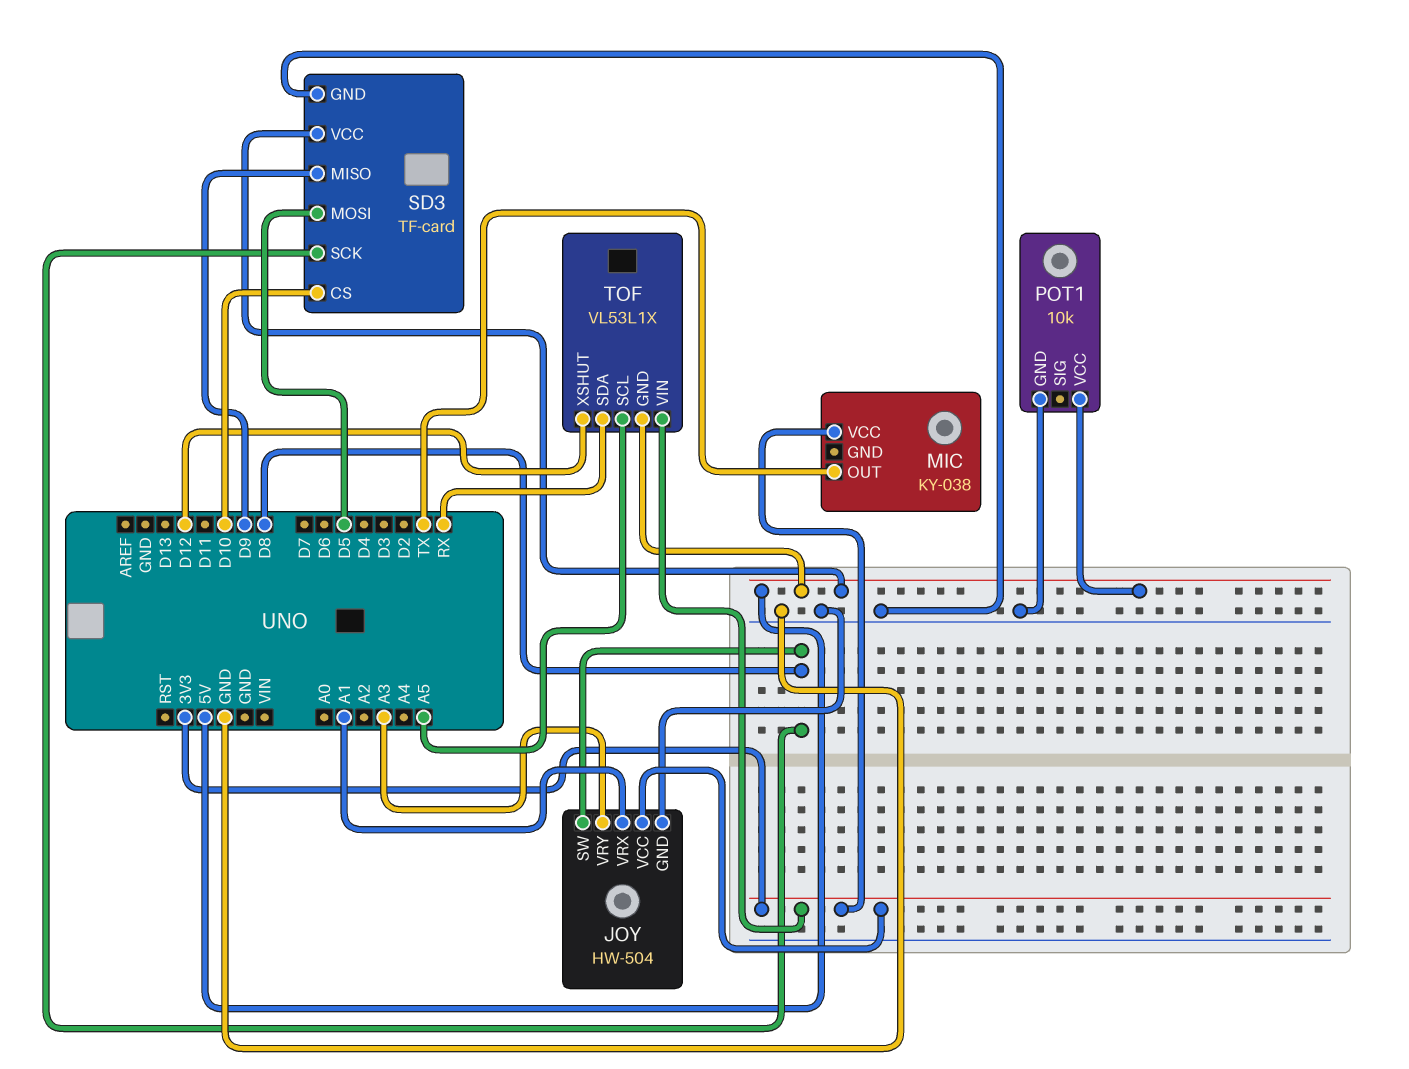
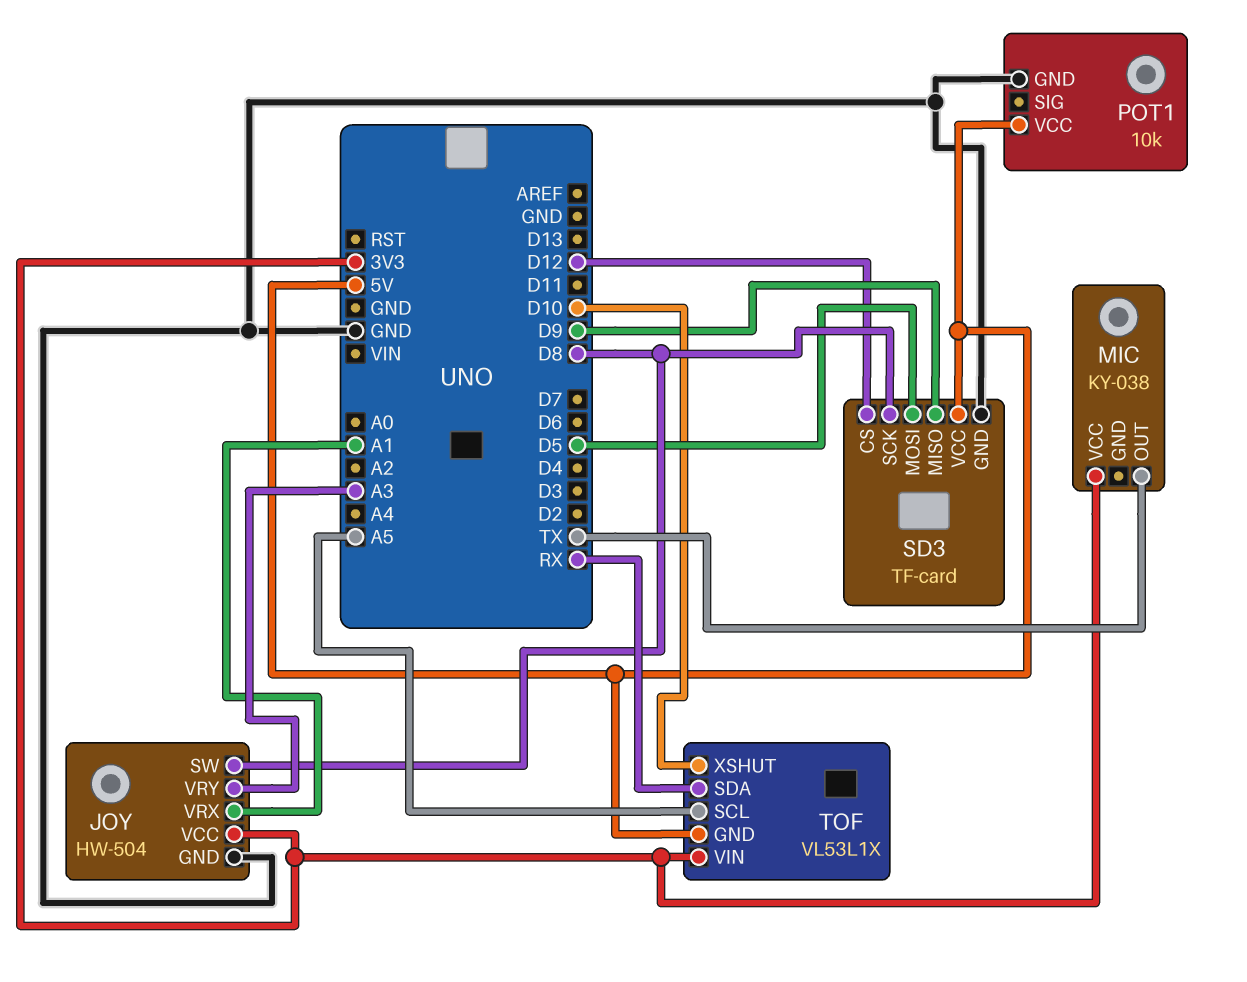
SD3 pin CS: D10 -> D12
TOF pin XSHUT: D12 -> D10

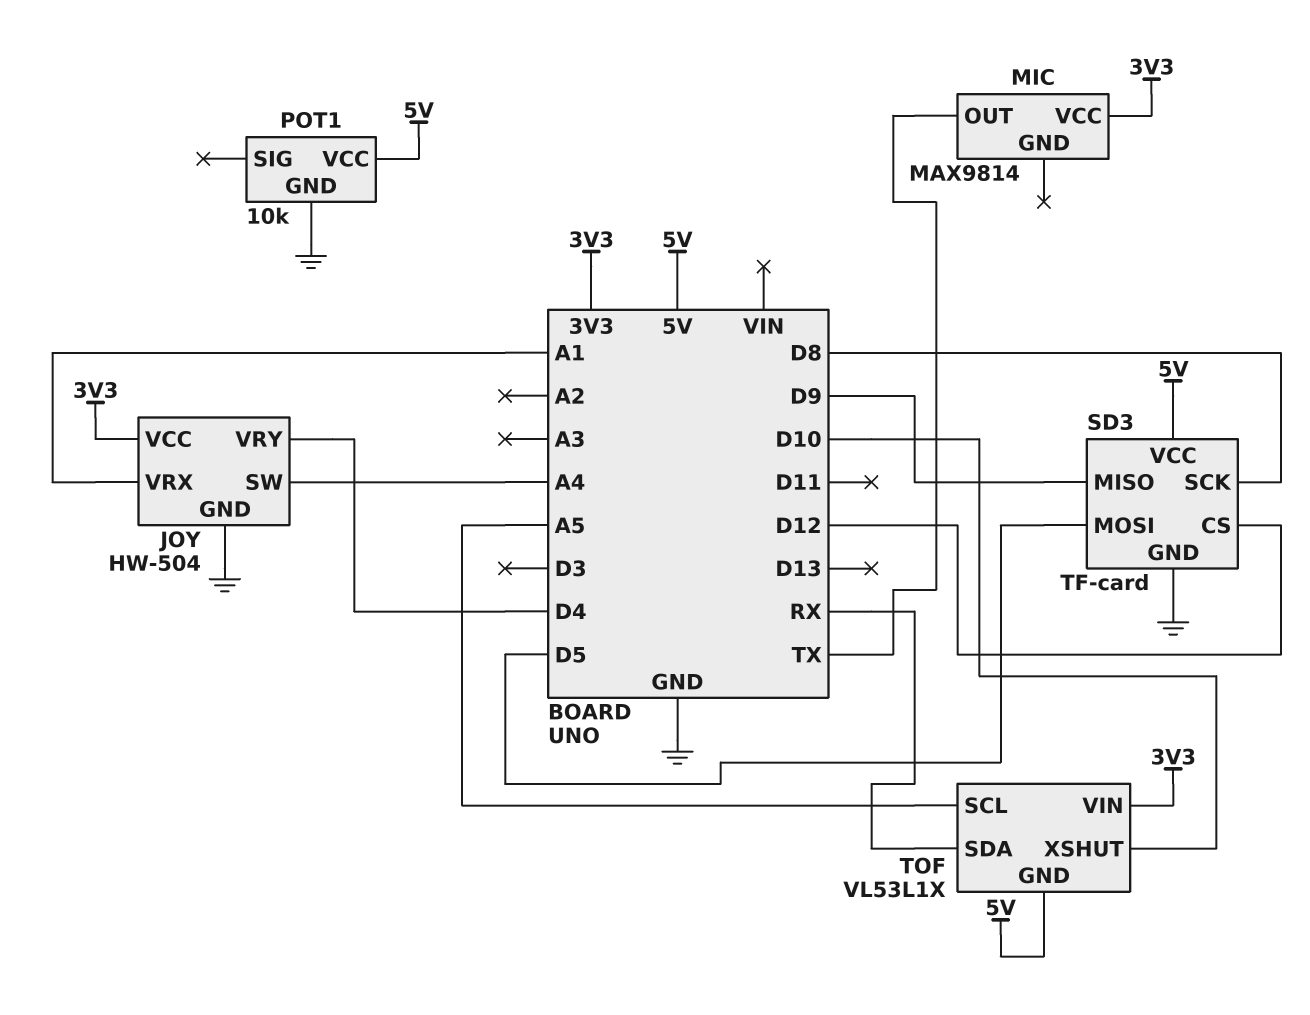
JOY pin SW: D8 -> A4
JOY pin VRY: A3 -> D4
MIC: KY-038 -> MAX9814

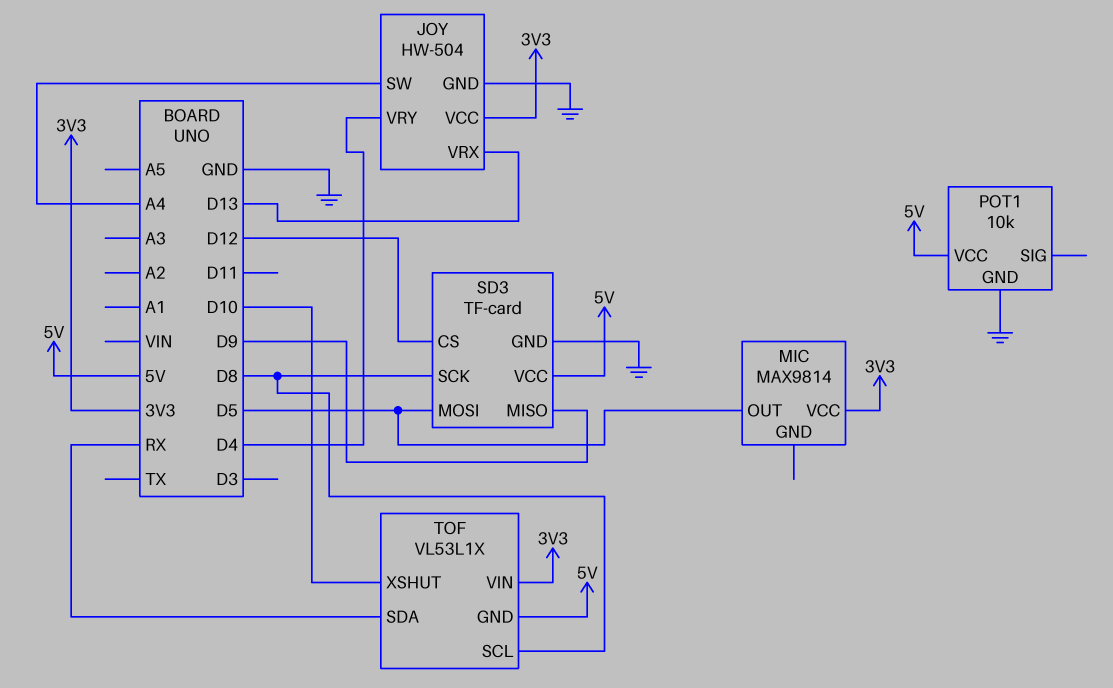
JOY pin VRX: A1 -> D13
MIC pin OUT: TX -> D5
TOF pin SCL: A5 -> D8

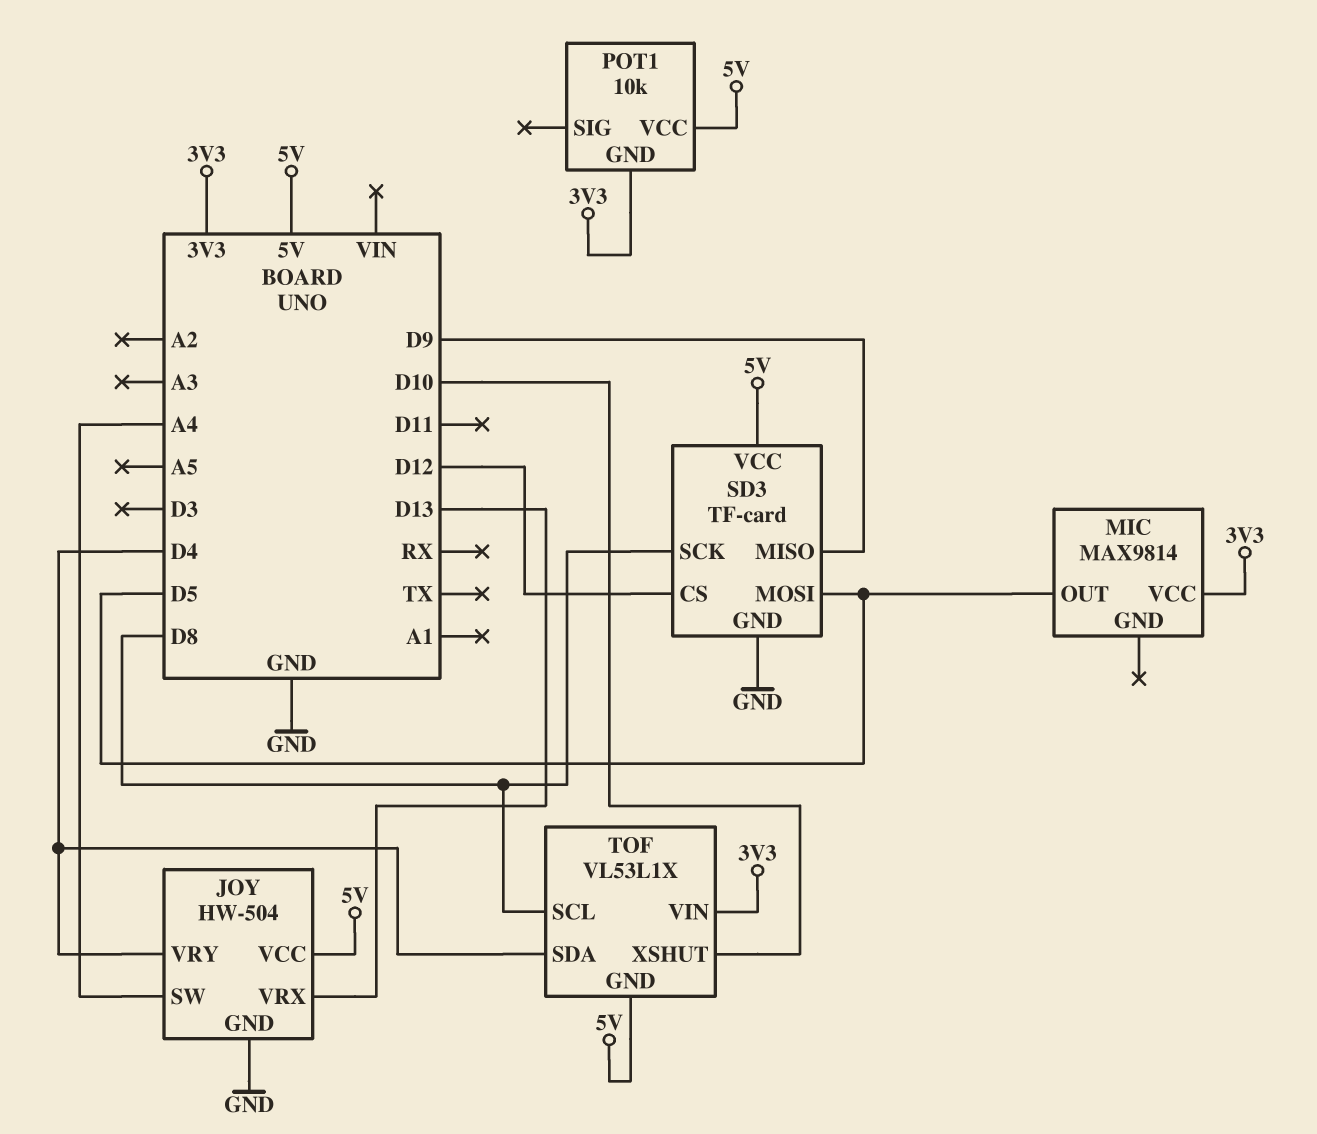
JOY pin VCC: 3V3 -> 5V
POT1 pin GND: GND -> 3V3
TOF pin SDA: RX -> D4

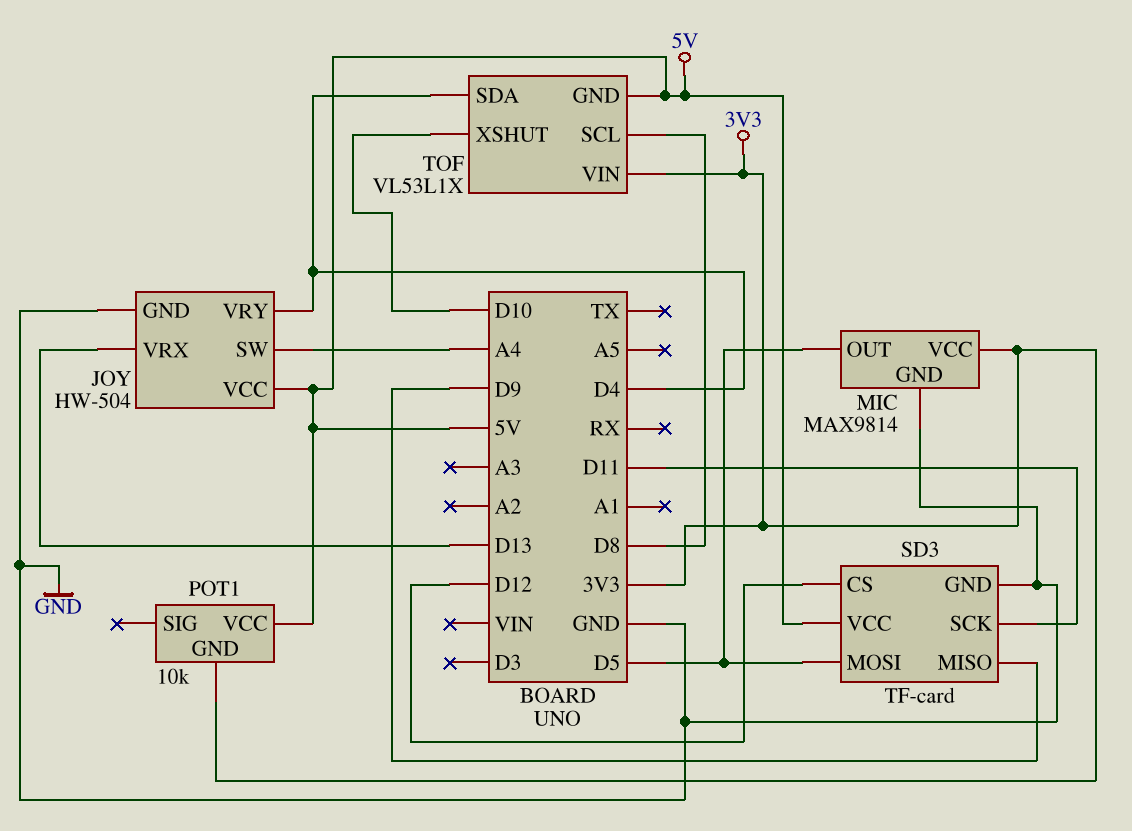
MIC pin GND: none -> GND
SD3 pin SCK: D8 -> D11

